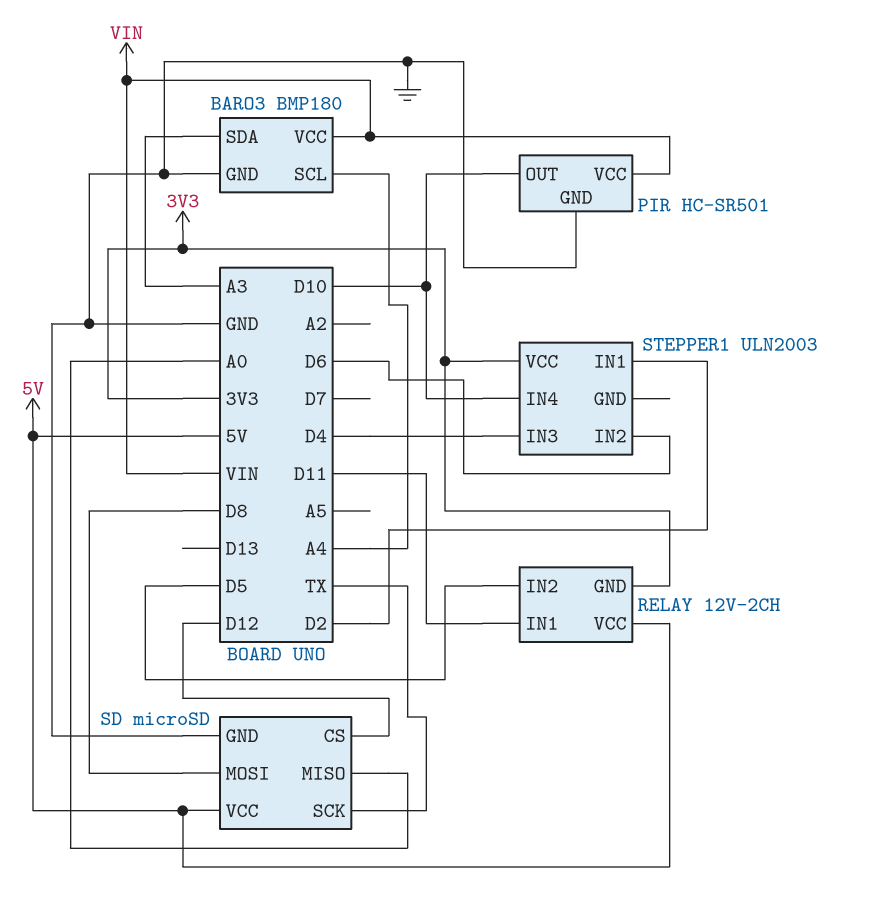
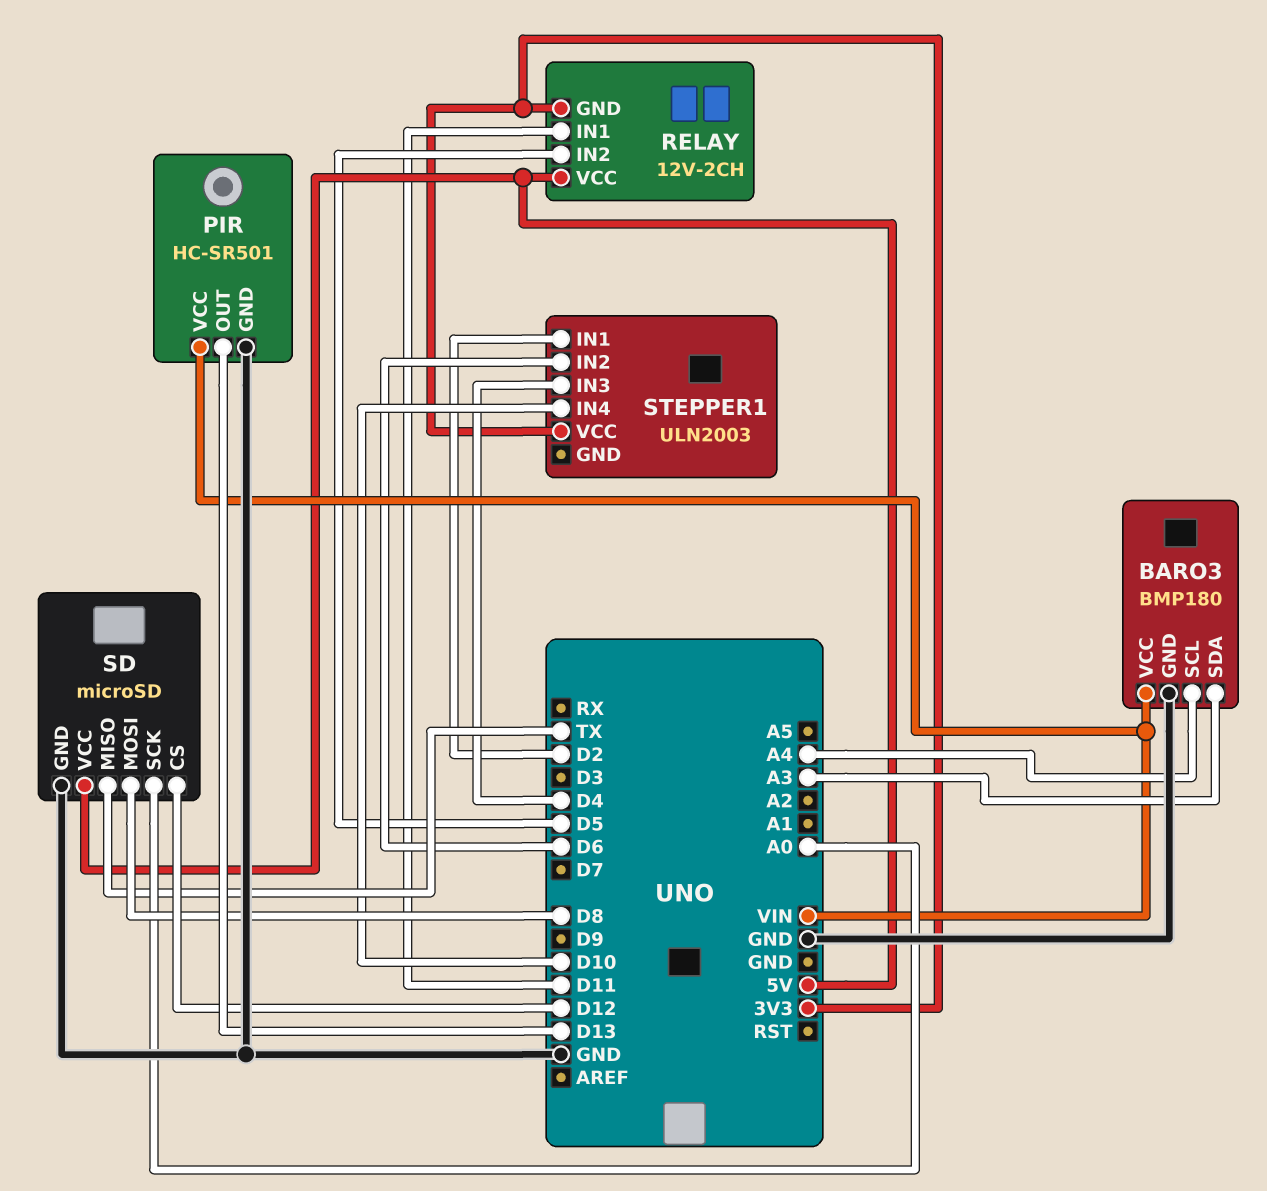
PIR pin OUT: D10 -> D13
SD pin MISO: A0 -> TX
SD pin SCK: TX -> A0

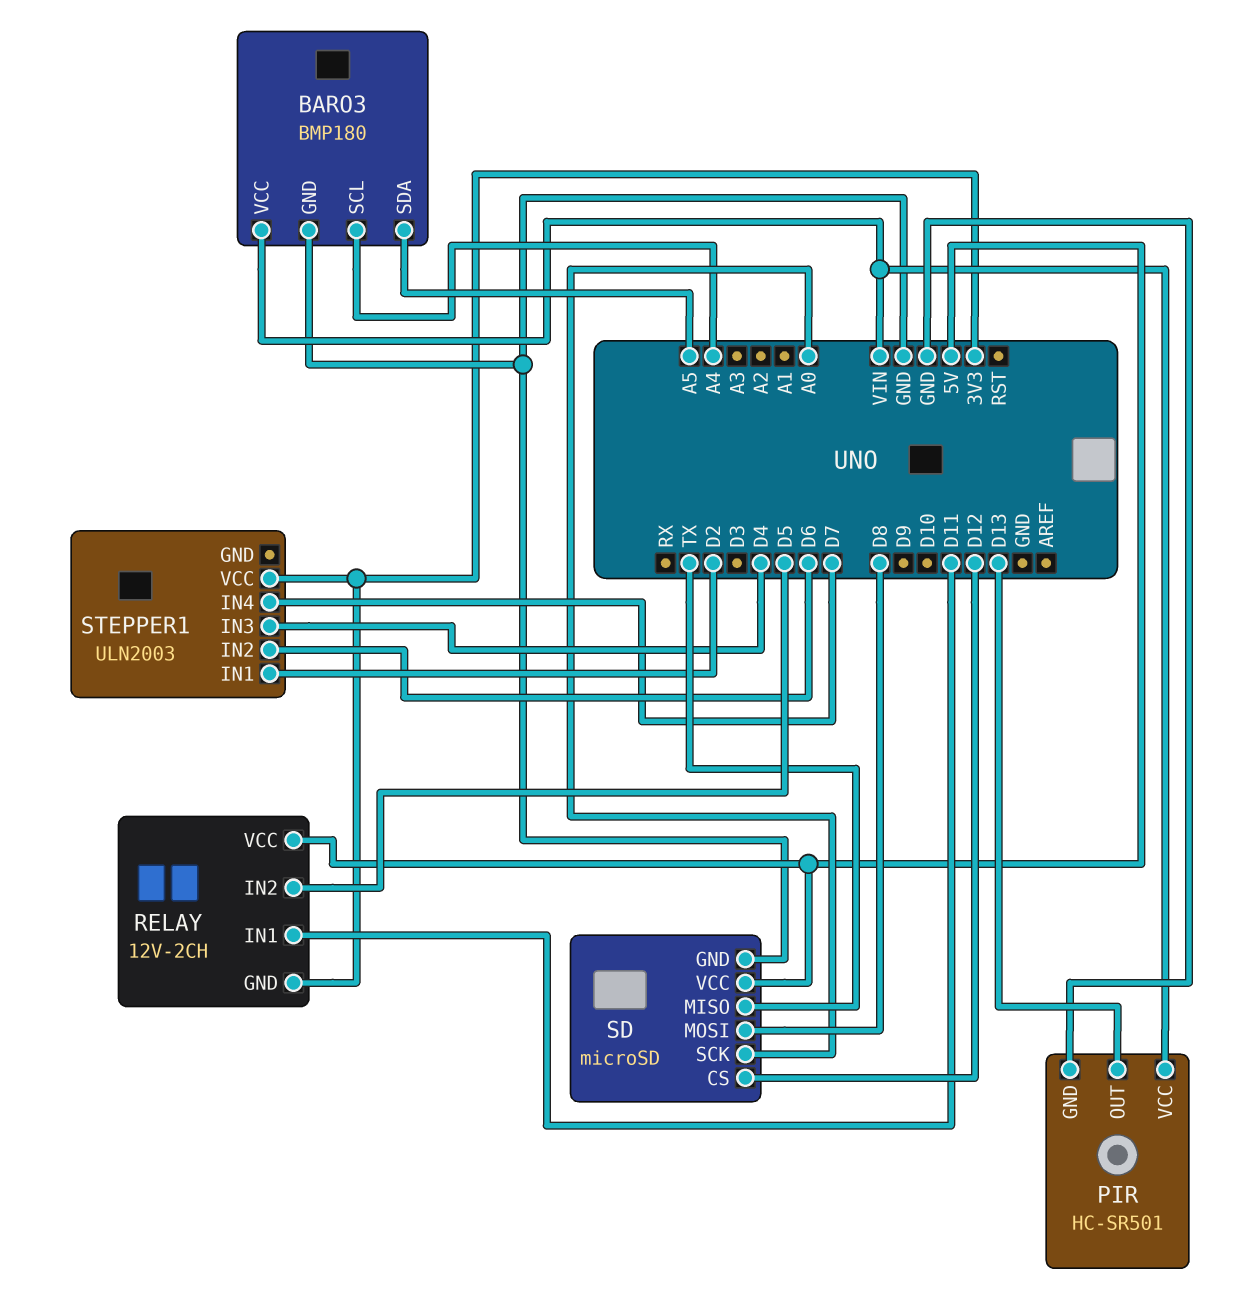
BARO3 pin SDA: A3 -> A5
STEPPER1 pin IN4: D10 -> D7

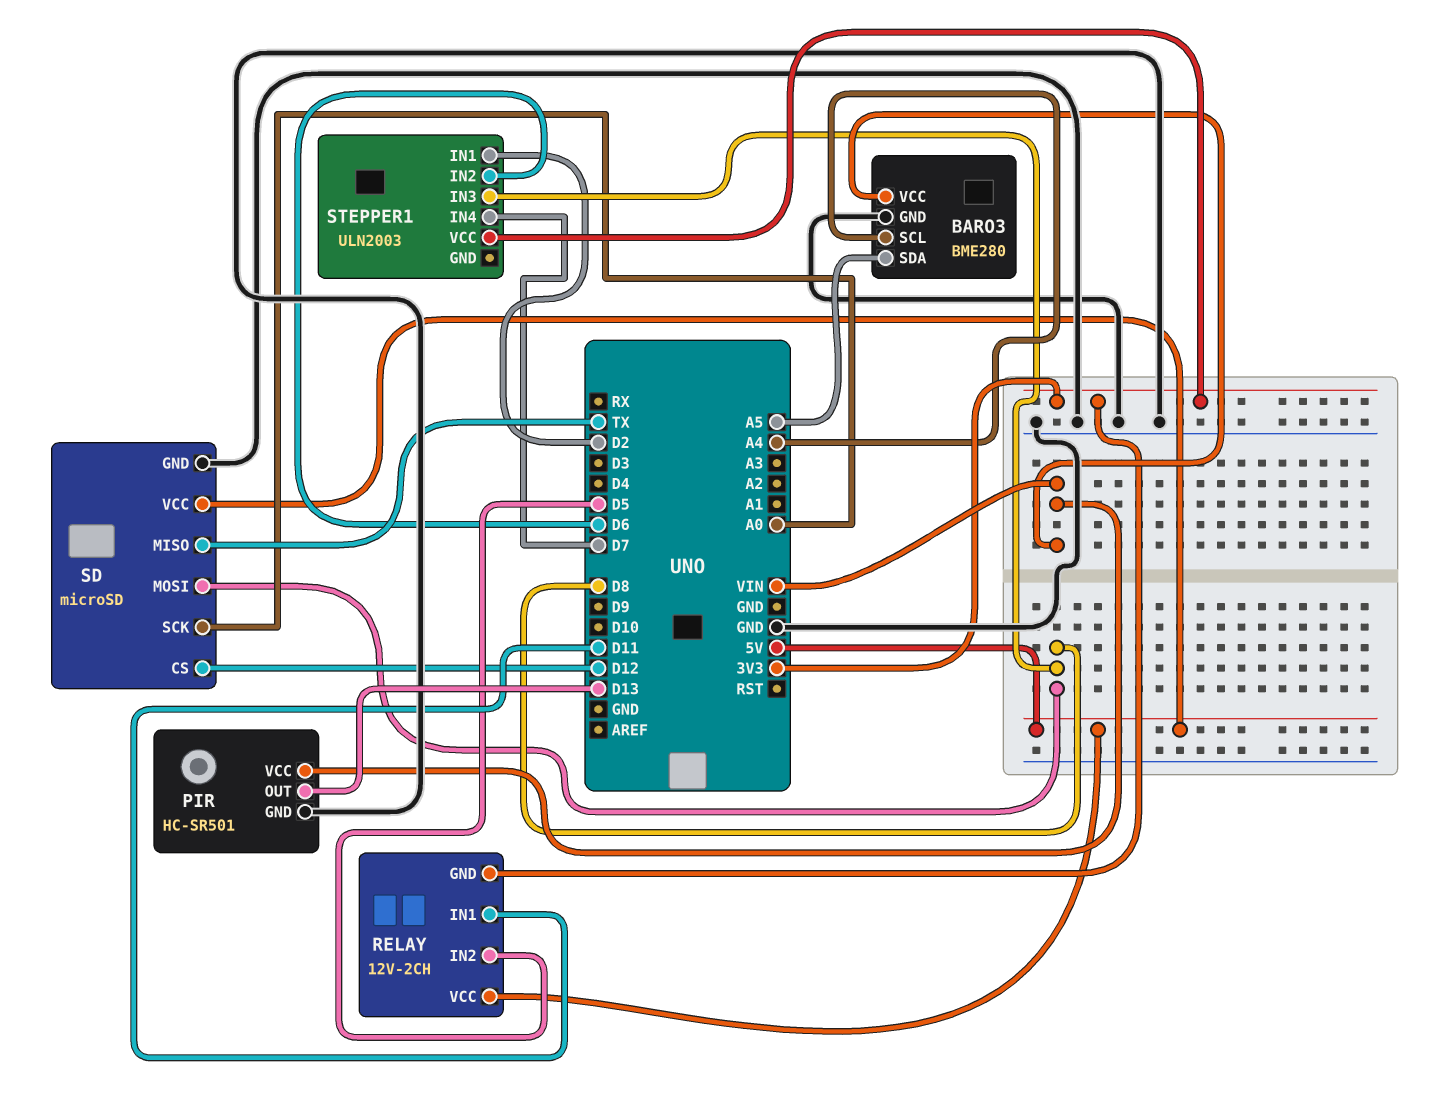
BARO3: BMP180 -> BME280
STEPPER1 pin IN3: D4 -> D8

